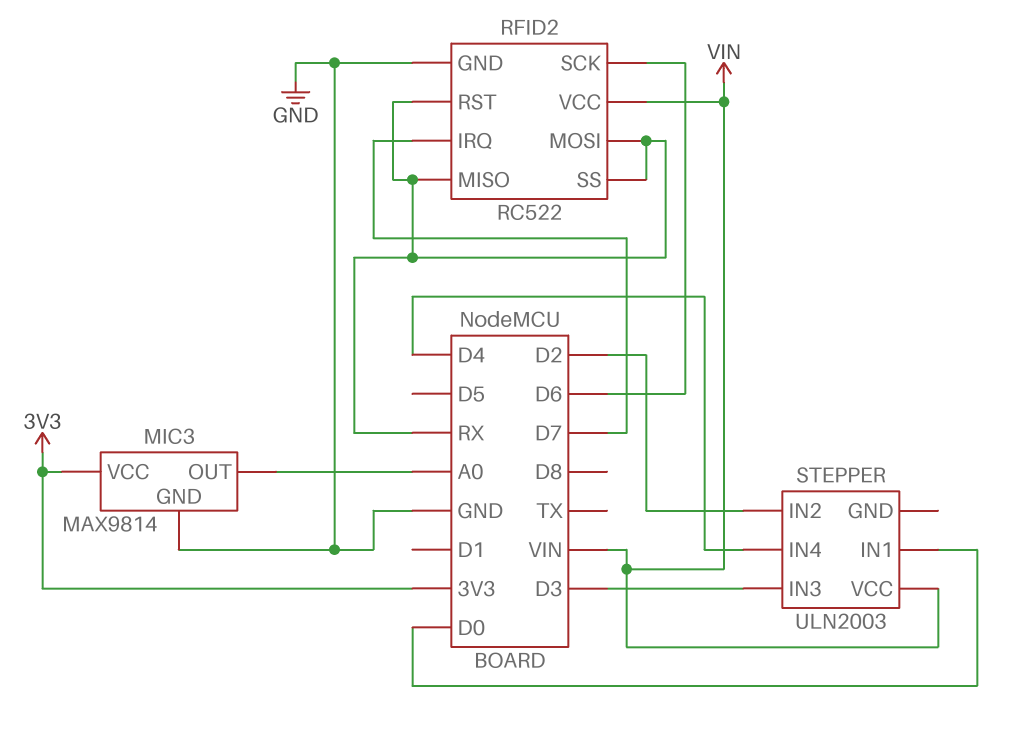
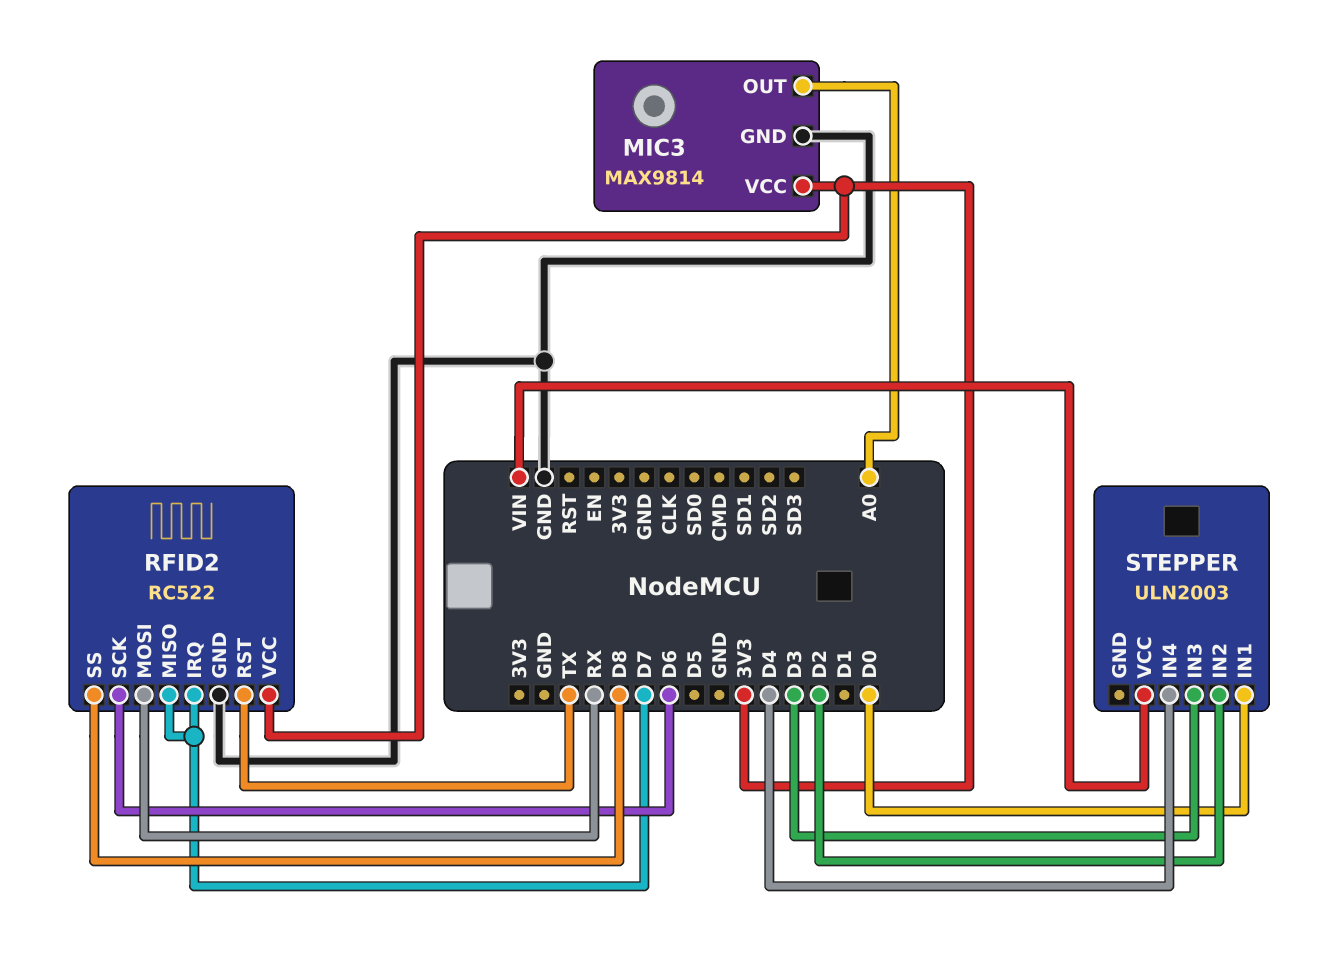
RFID2 pin MISO: RX -> D7
RFID2 pin RST: RX -> TX
RFID2 pin SS: RX -> D8
RFID2 pin VCC: VIN -> 3V3

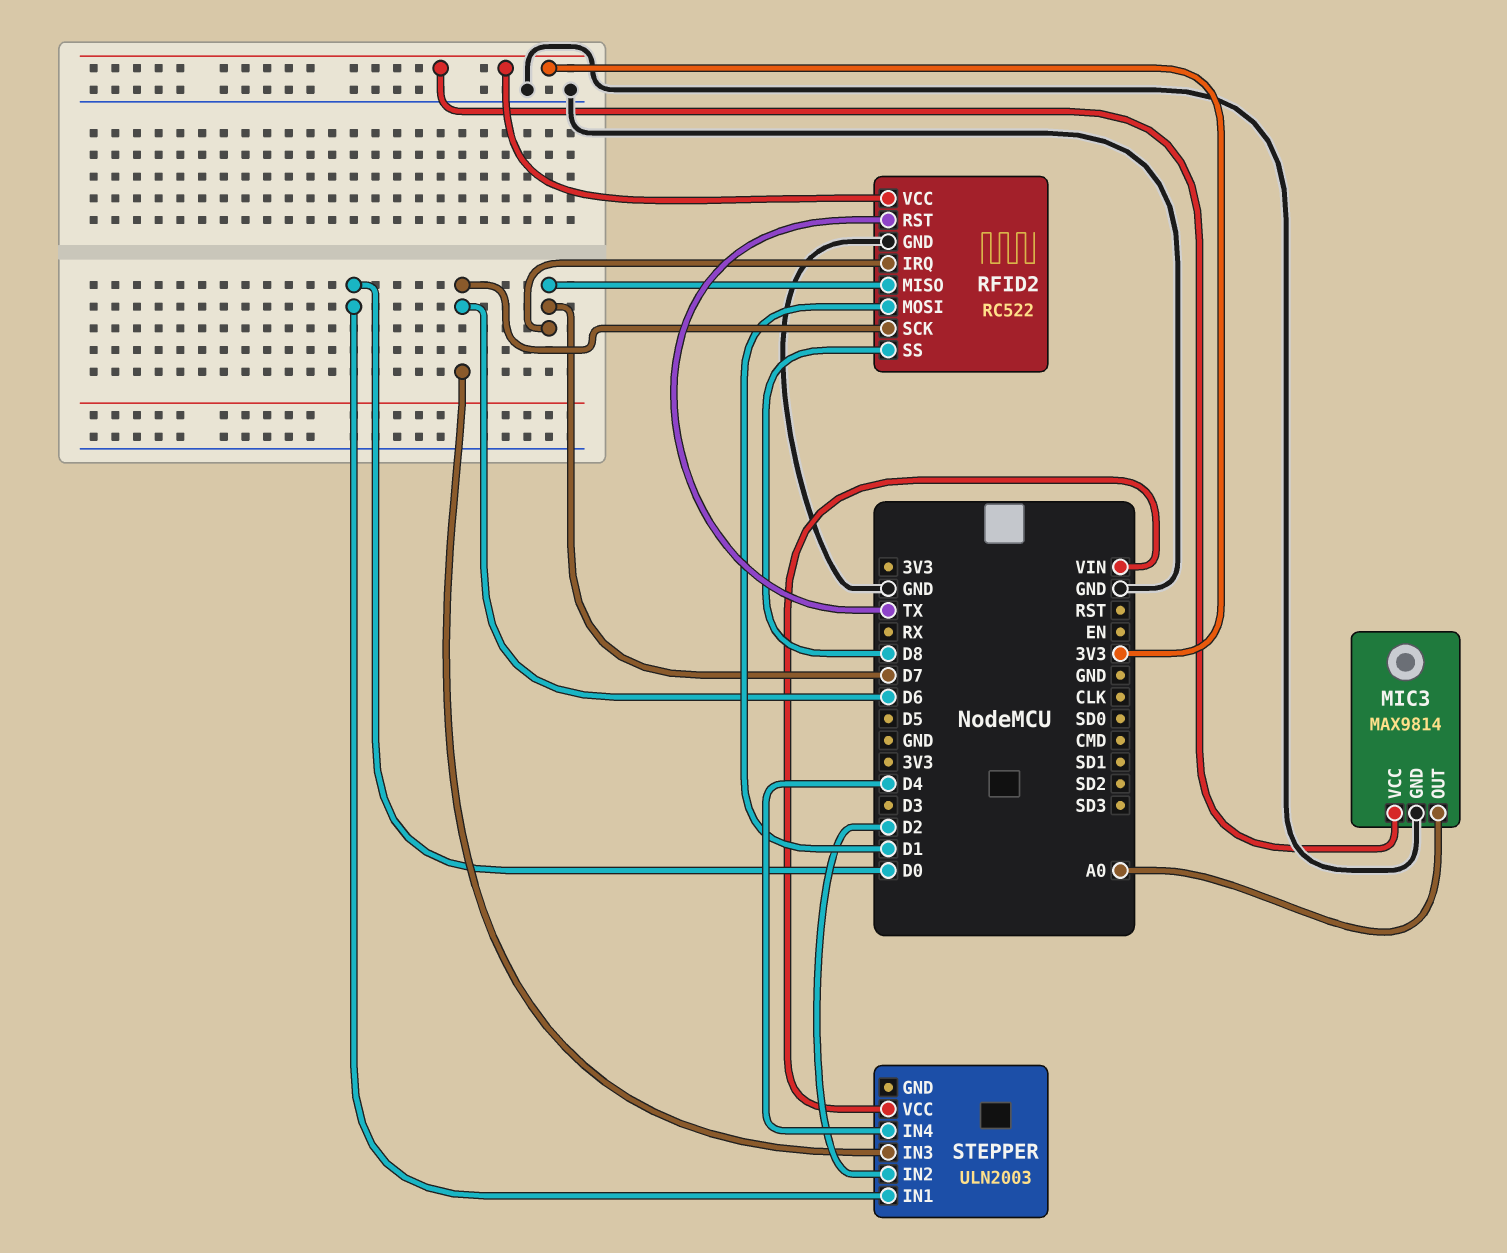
RFID2 pin MOSI: RX -> D1
STEPPER pin IN3: D3 -> D6

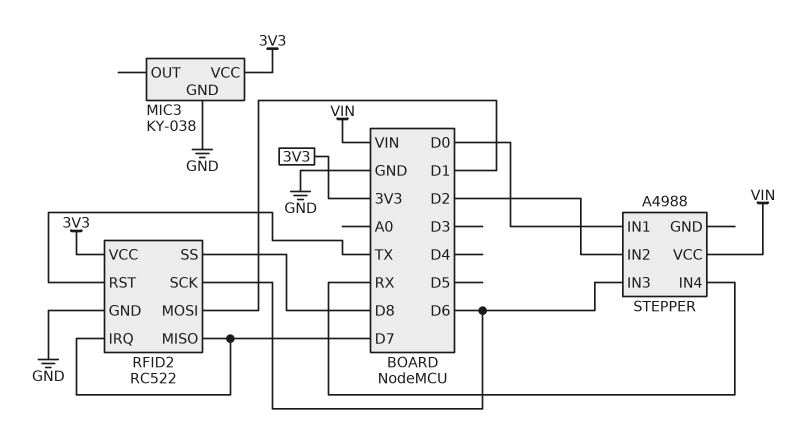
MIC3: MAX9814 -> KY-038
MIC3 pin OUT: A0 -> none
STEPPER: ULN2003 -> A4988
STEPPER pin IN4: D4 -> RX

